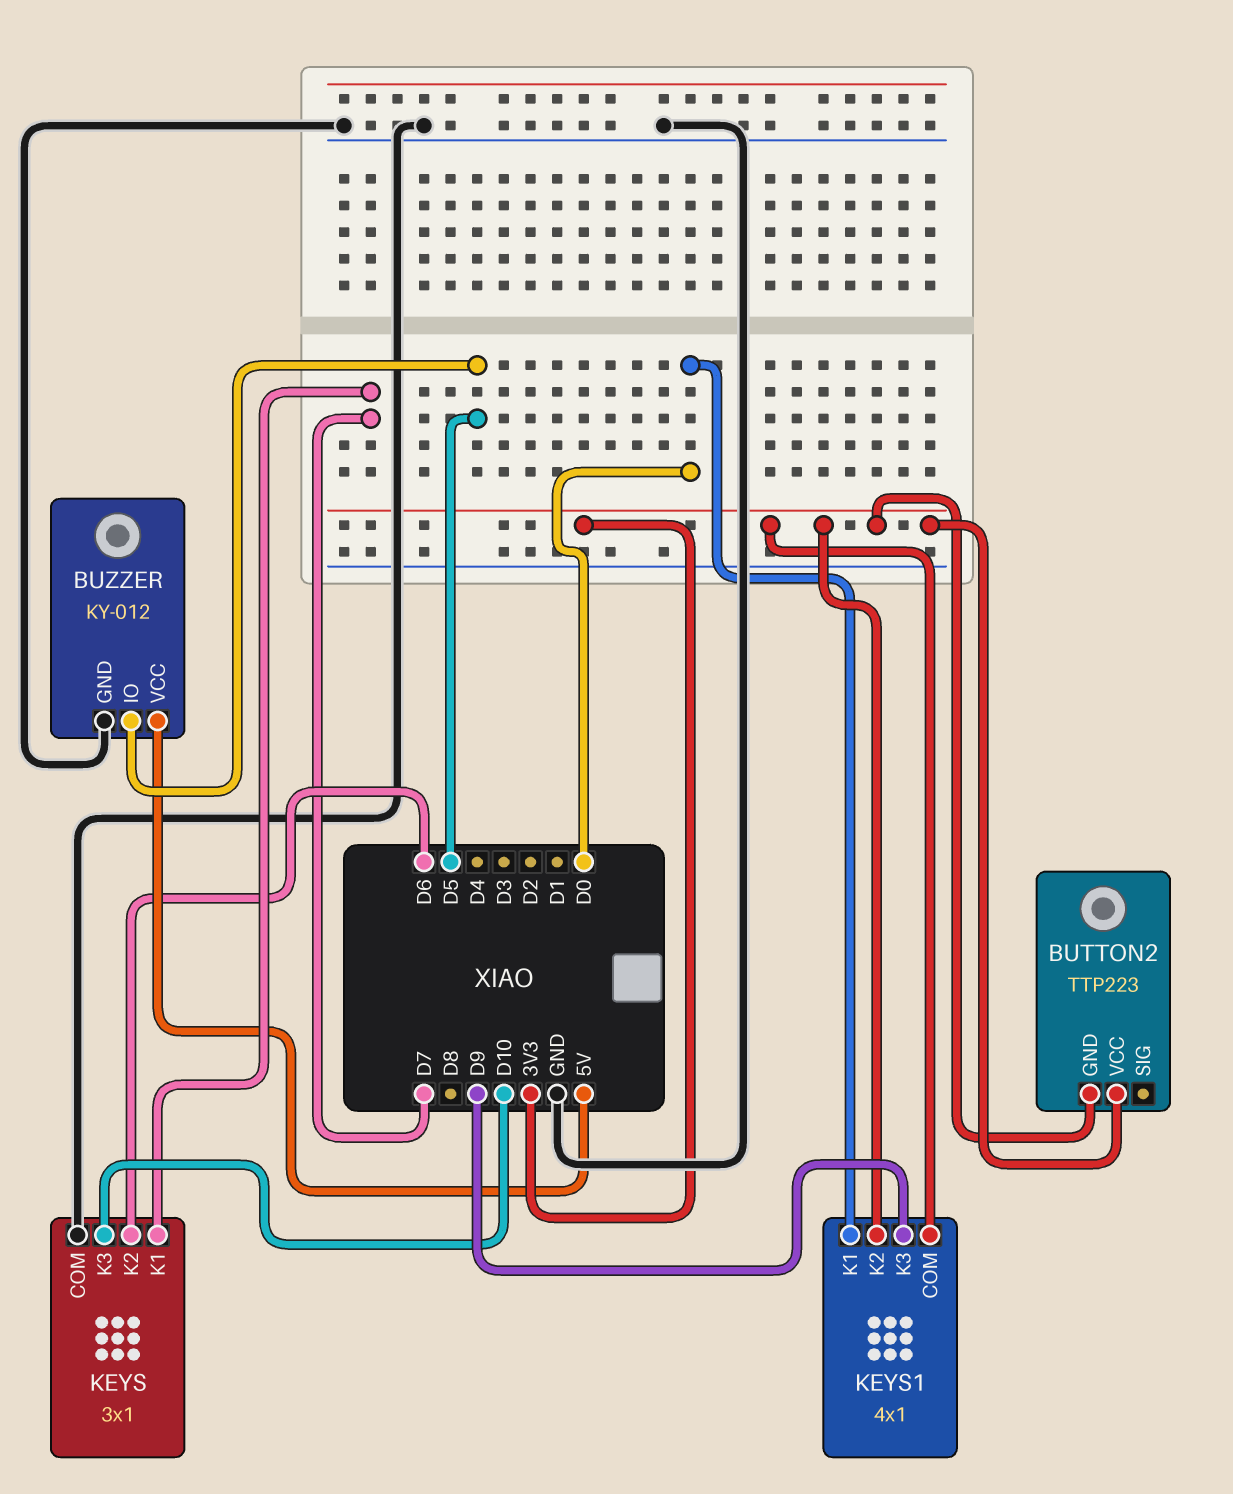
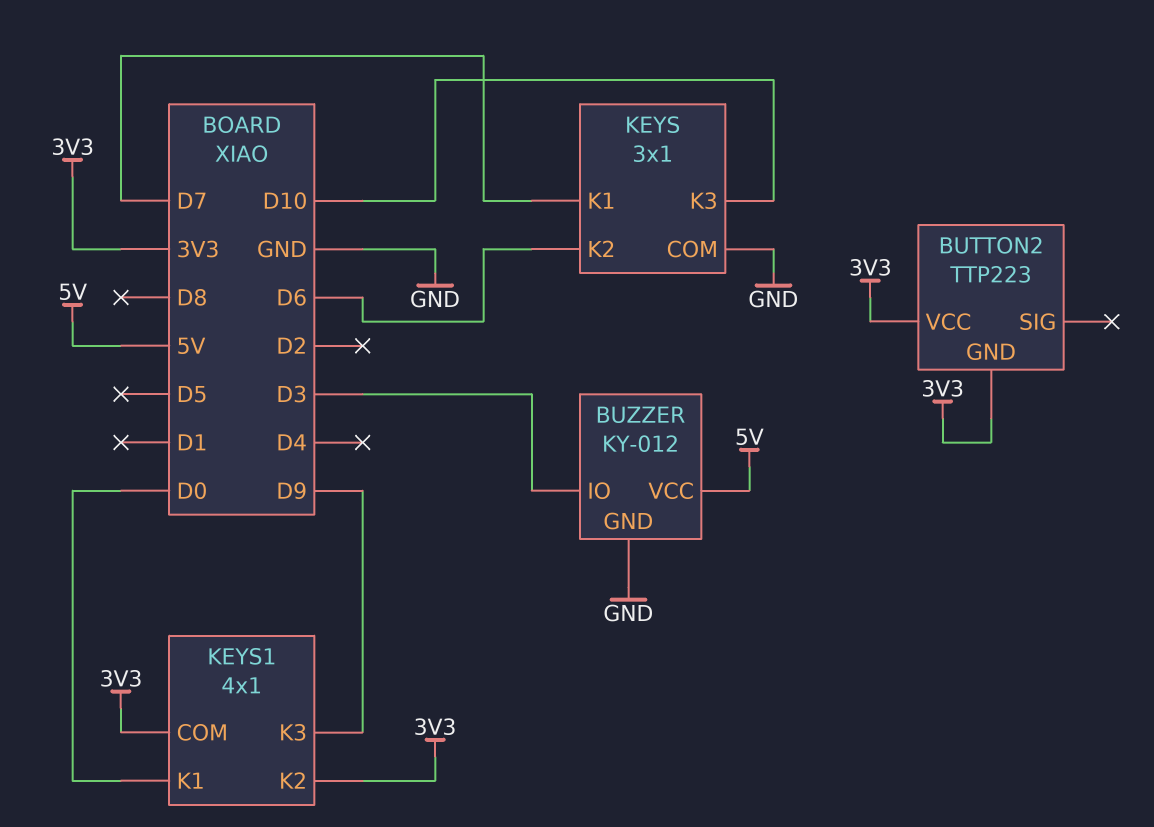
BUZZER pin IO: D5 -> D3

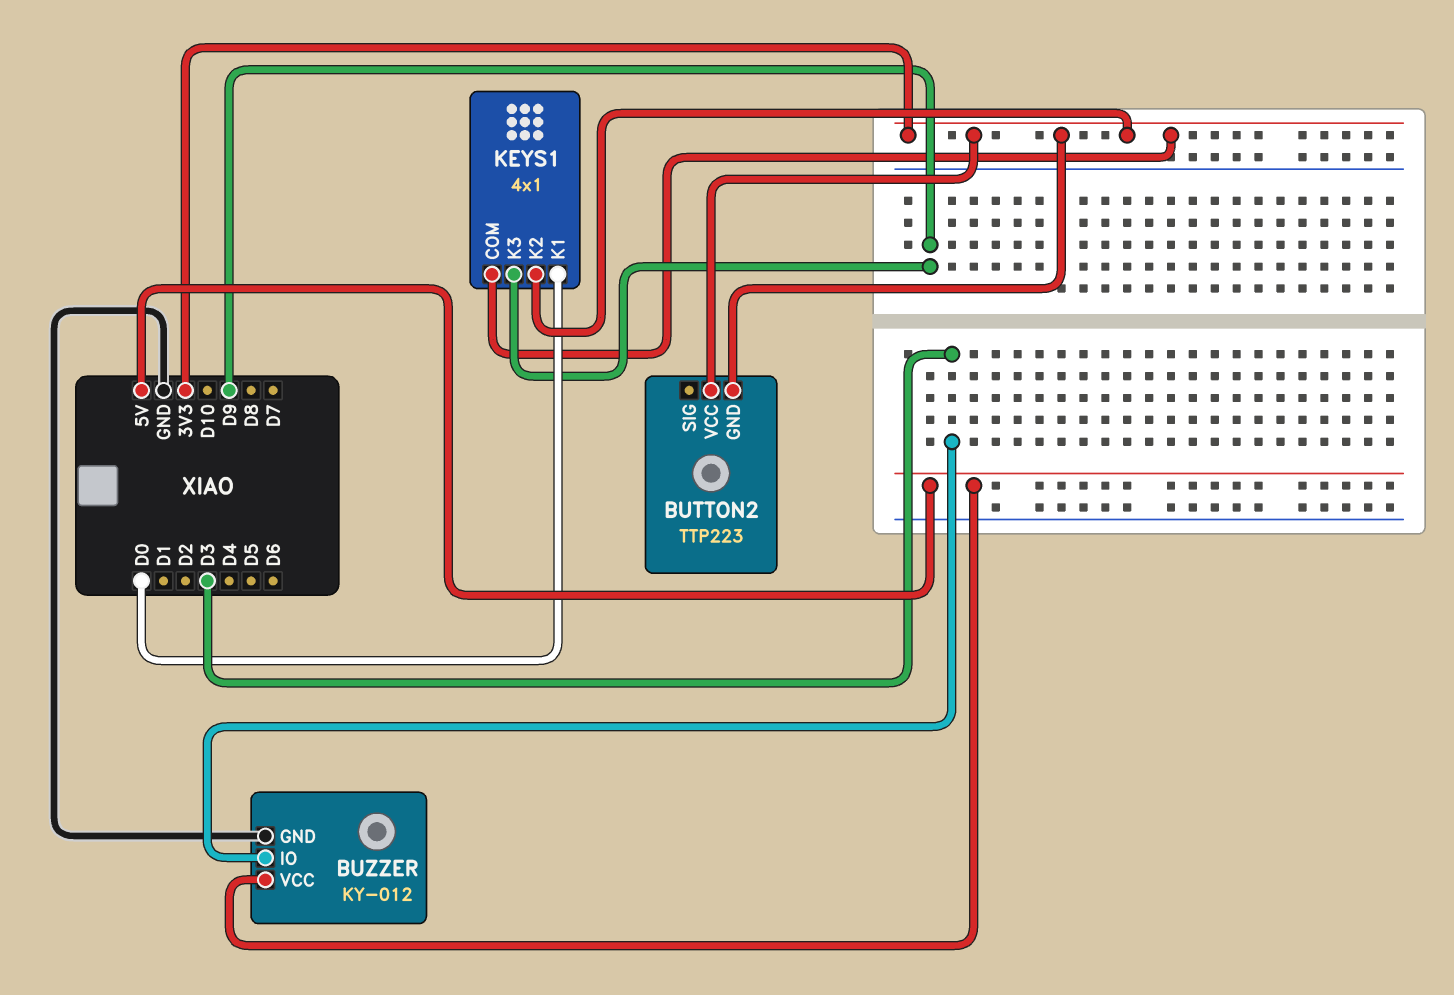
KEYS: 3x1 -> none
KEYS pin COM: GND -> none
KEYS pin K1: D7 -> none
KEYS pin K2: D6 -> none
KEYS pin K3: D10 -> none

